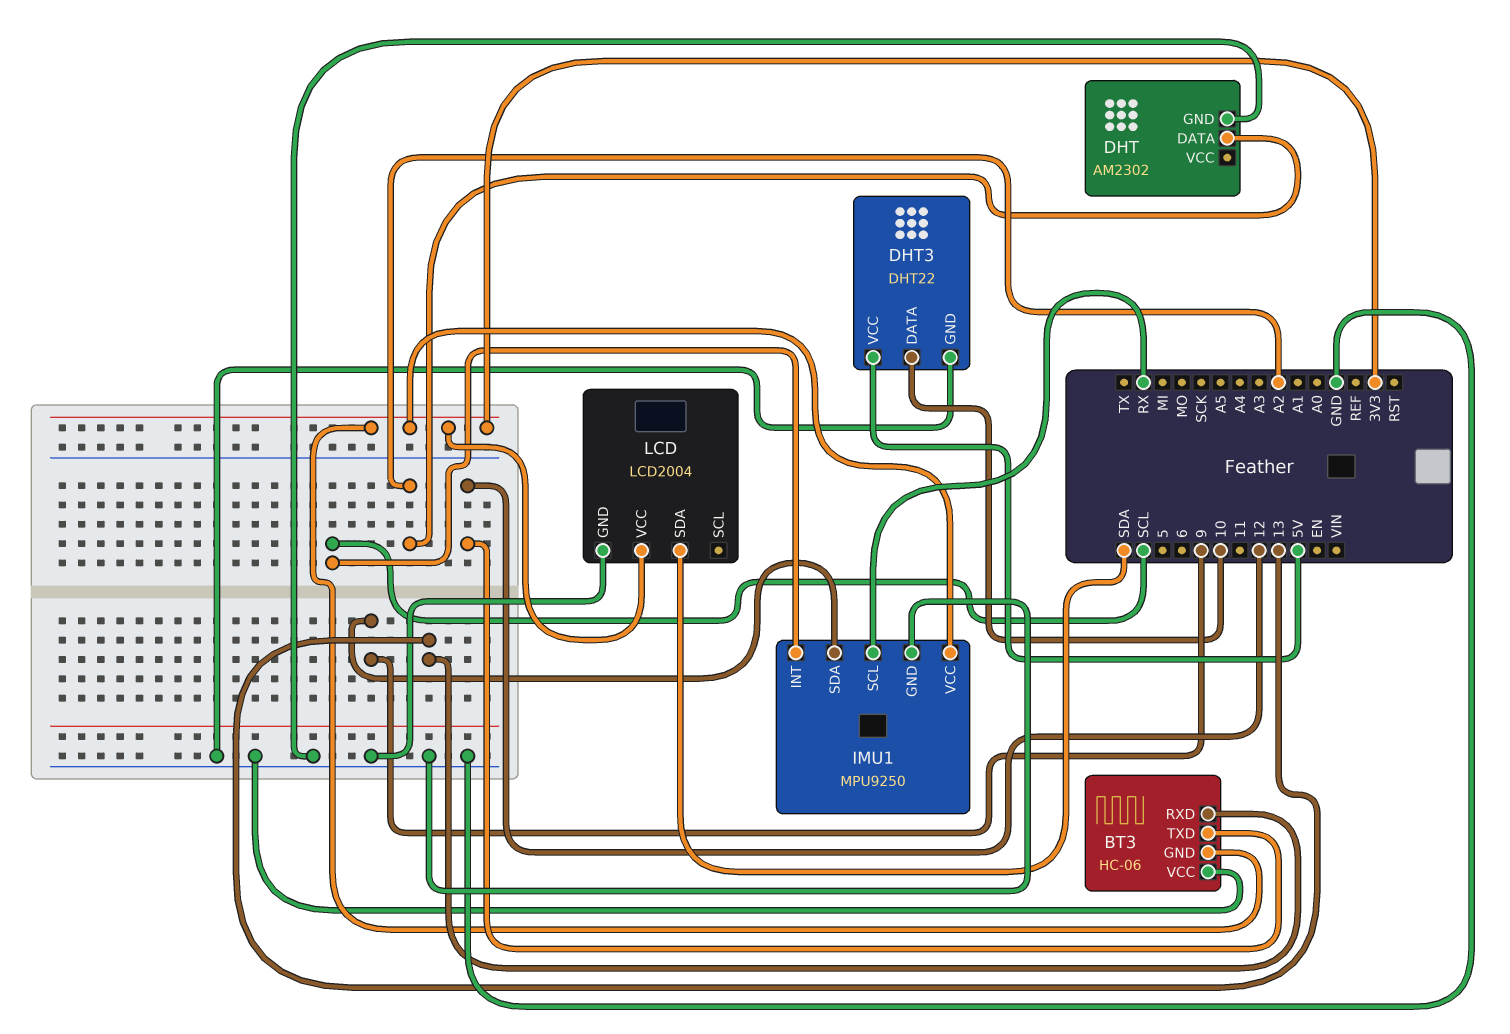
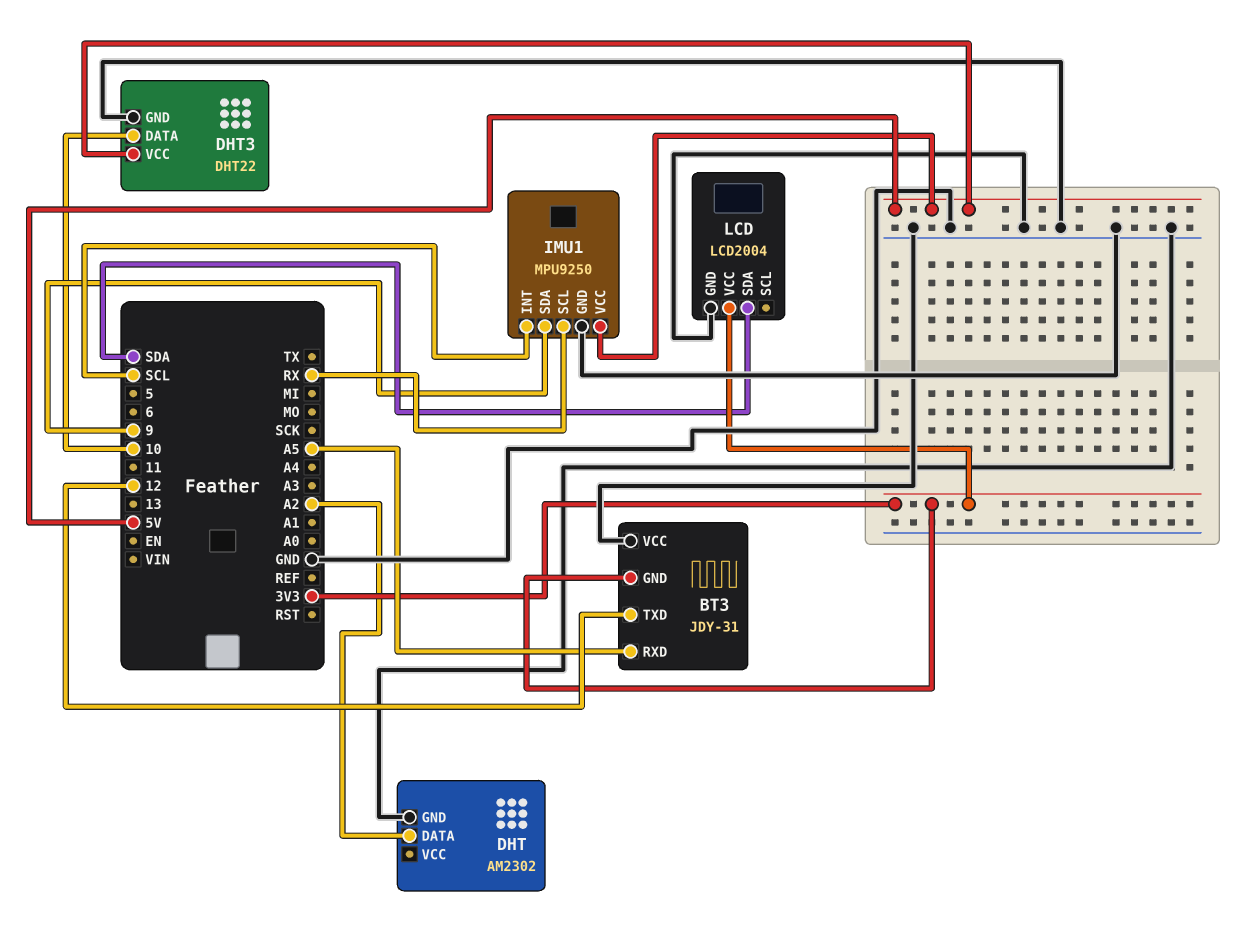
BT3: HC-06 -> JDY-31
BT3 pin RXD: 13 -> A5
IMU1 pin VCC: 3V3 -> 5V

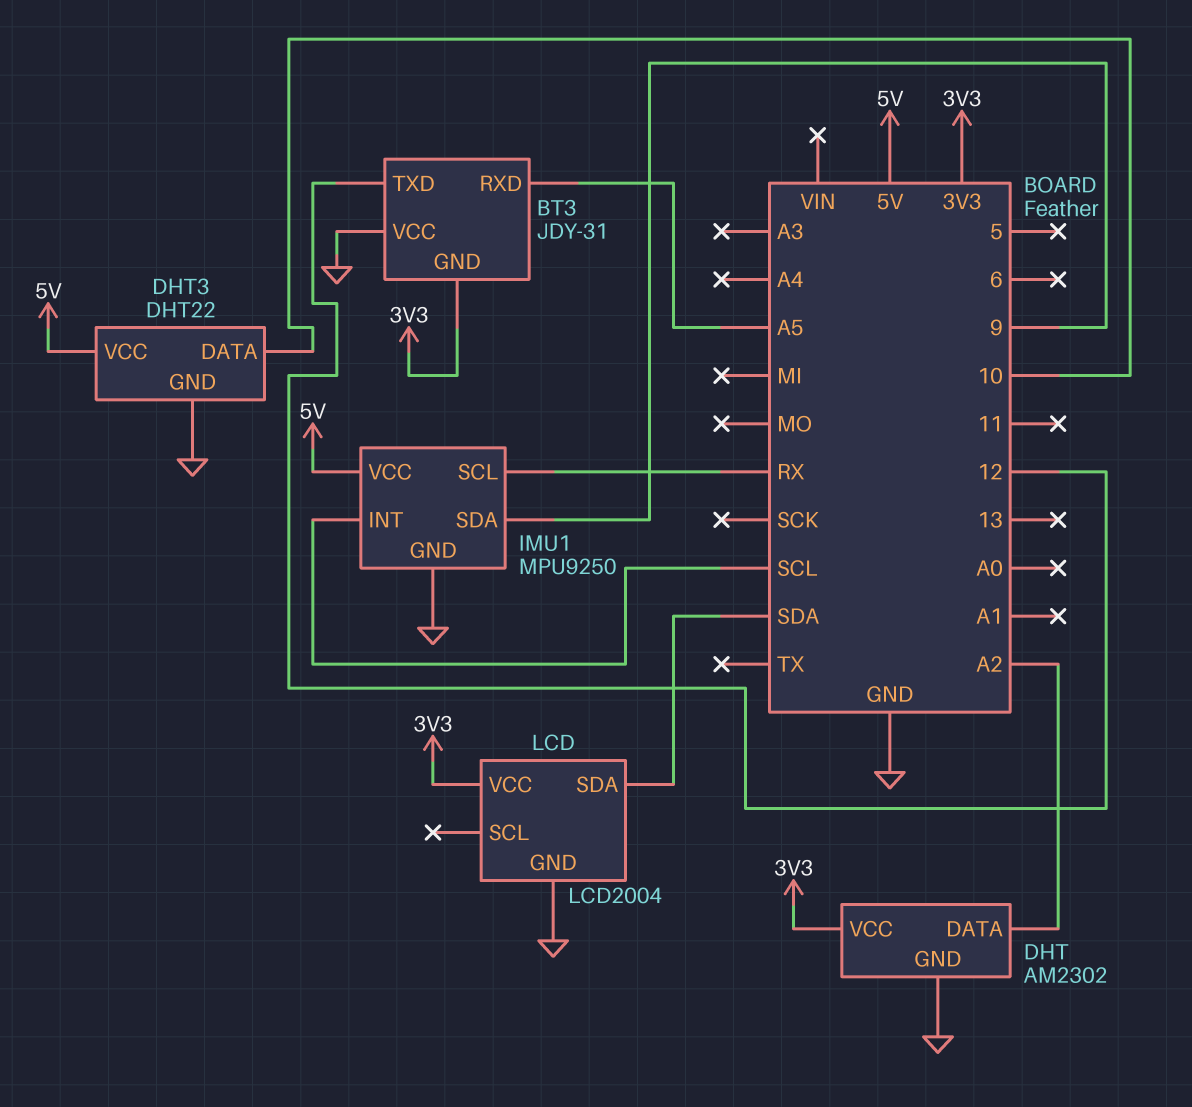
DHT pin VCC: none -> 3V3

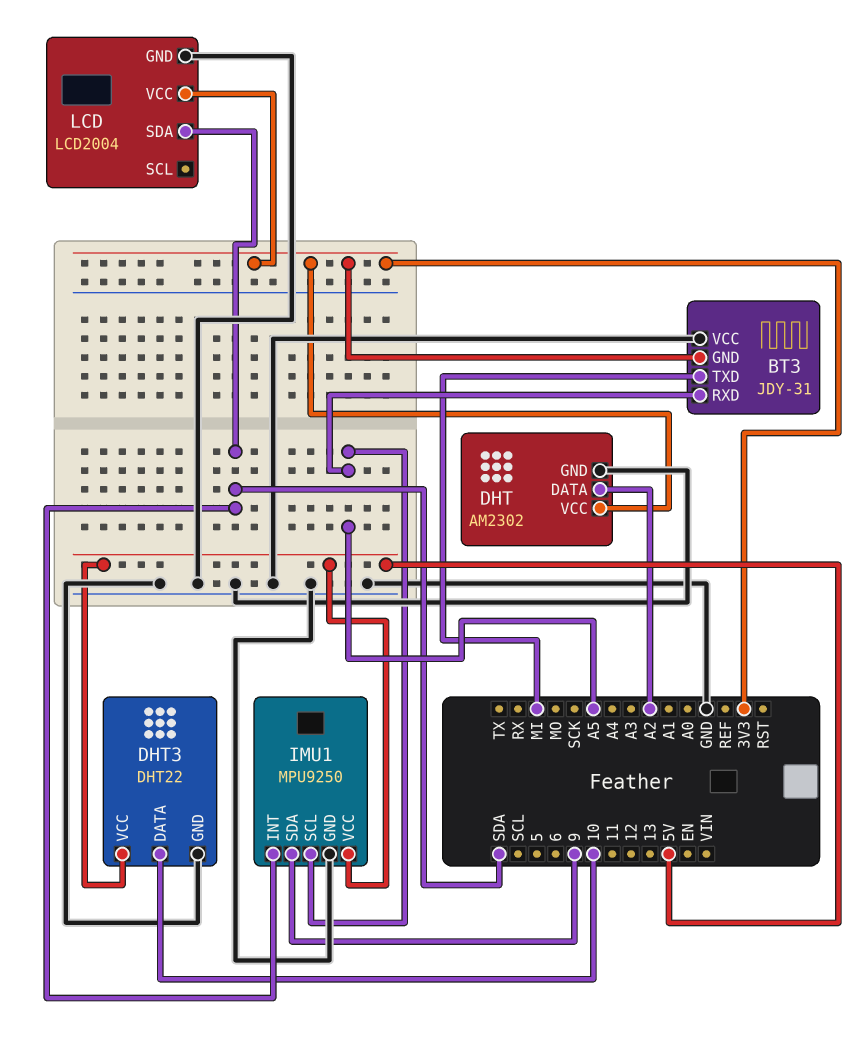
BT3 pin TXD: 12 -> MI
IMU1 pin INT: SCL -> SDA
IMU1 pin SCL: RX -> A5

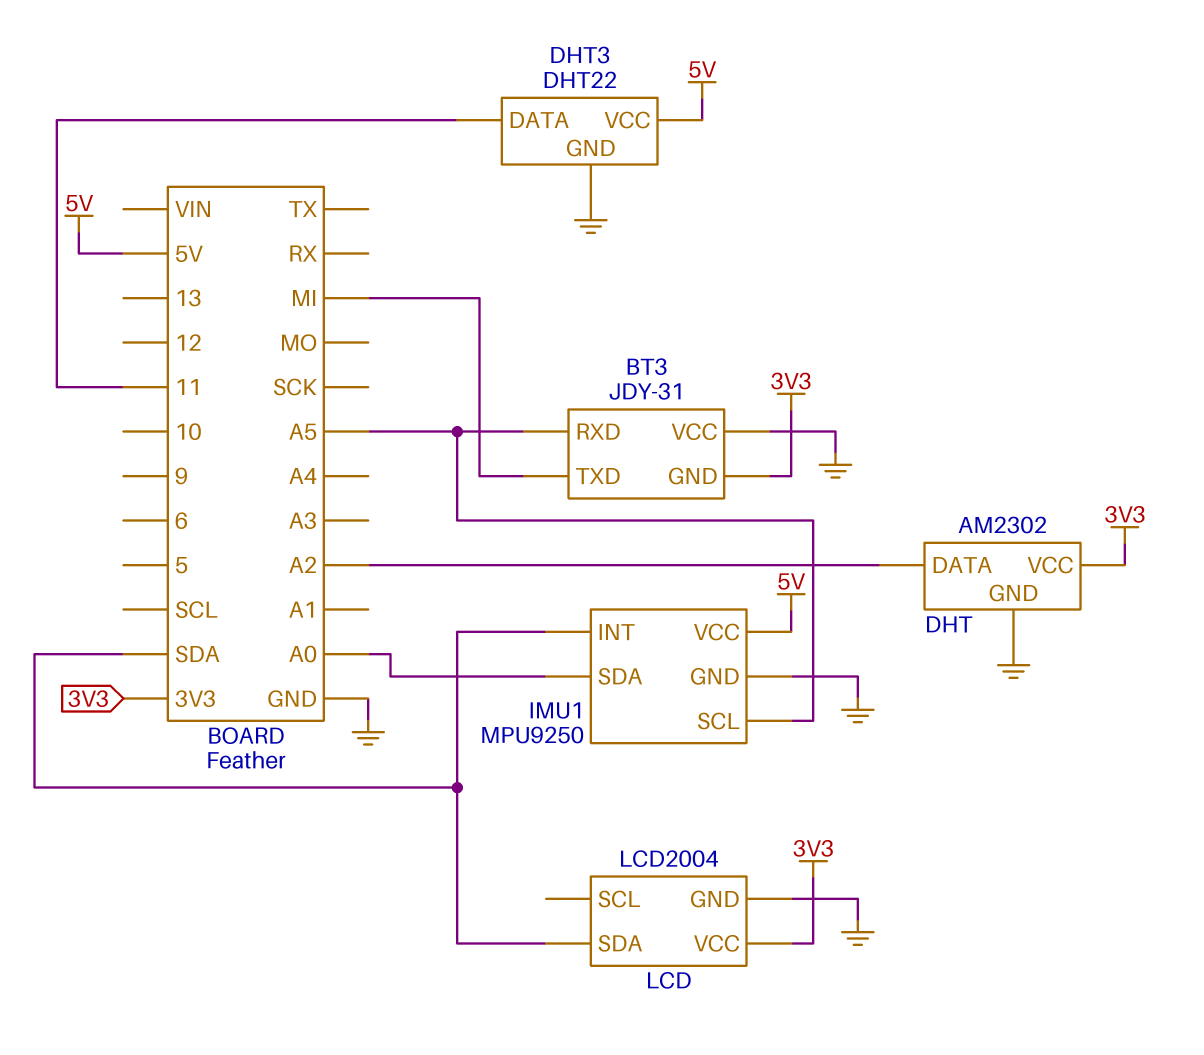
DHT3 pin DATA: 10 -> 11
IMU1 pin SDA: 9 -> A0

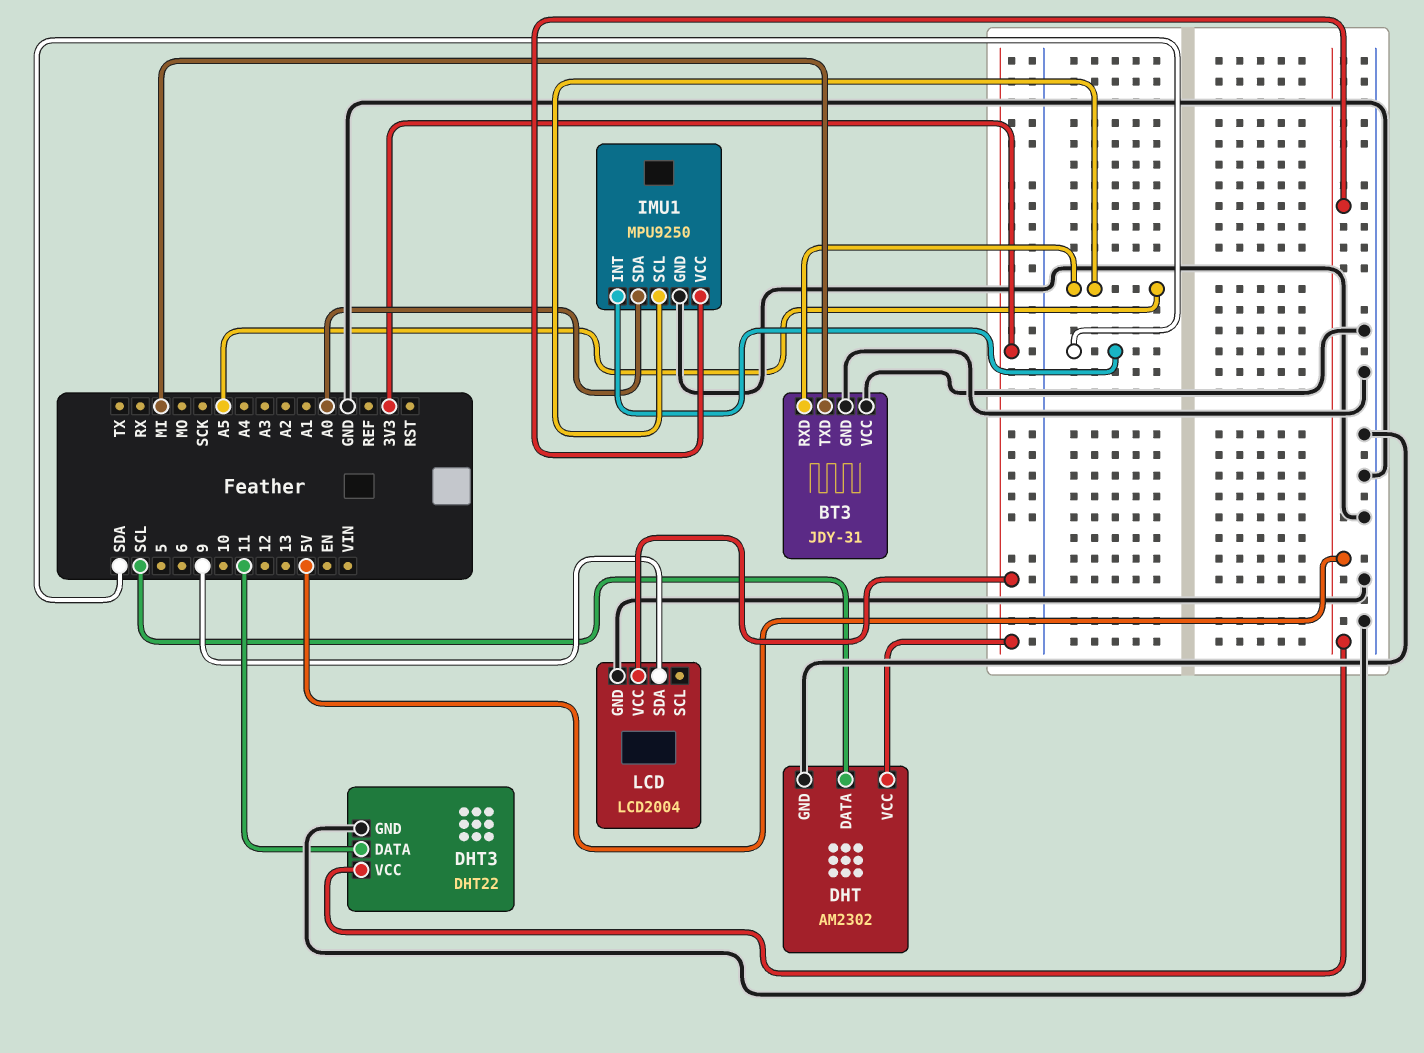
BT3 pin GND: 3V3 -> GND
DHT pin DATA: A2 -> SCL
LCD pin SDA: SDA -> 9

